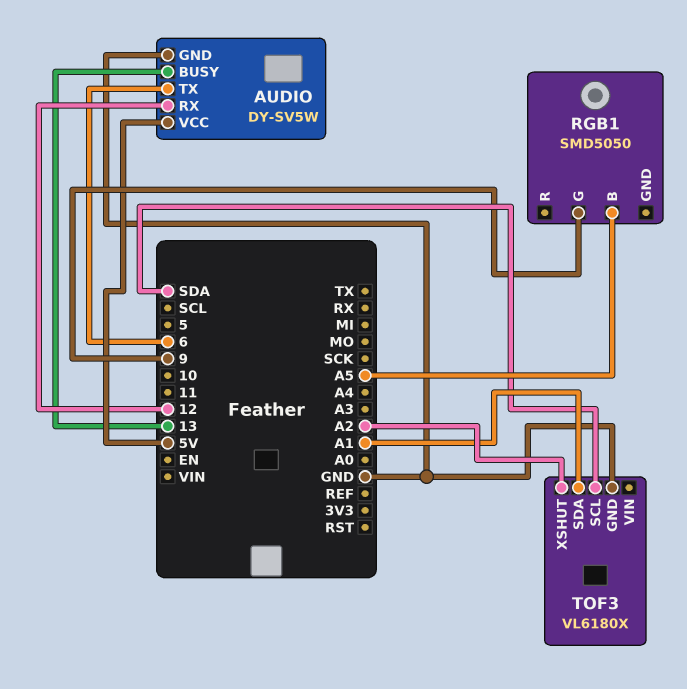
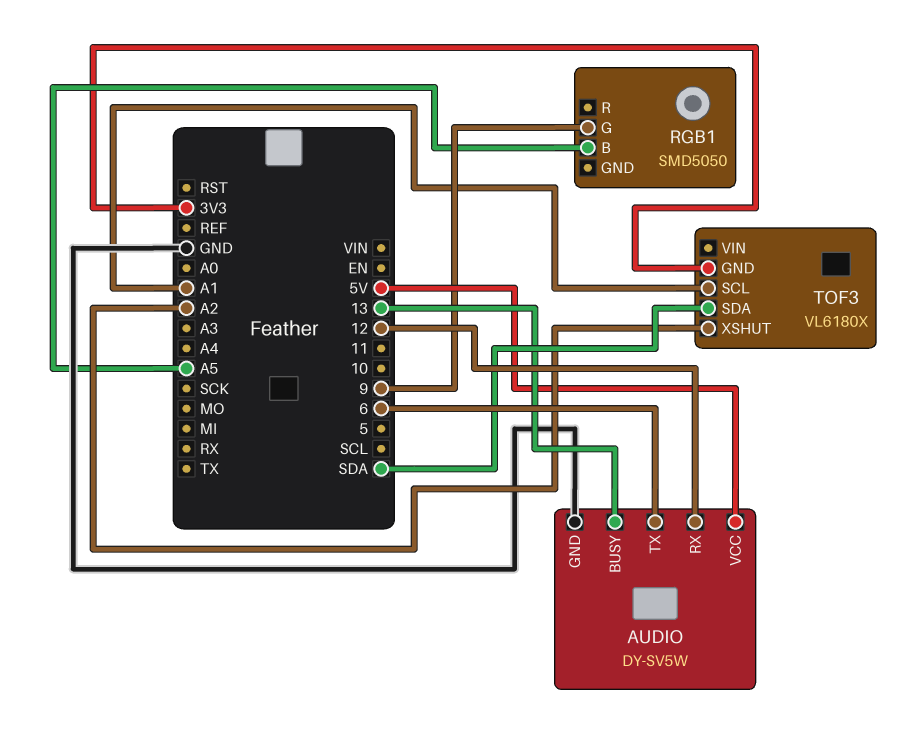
TOF3 pin GND: GND -> 3V3
TOF3 pin SCL: SDA -> A1
TOF3 pin SDA: A1 -> SDA

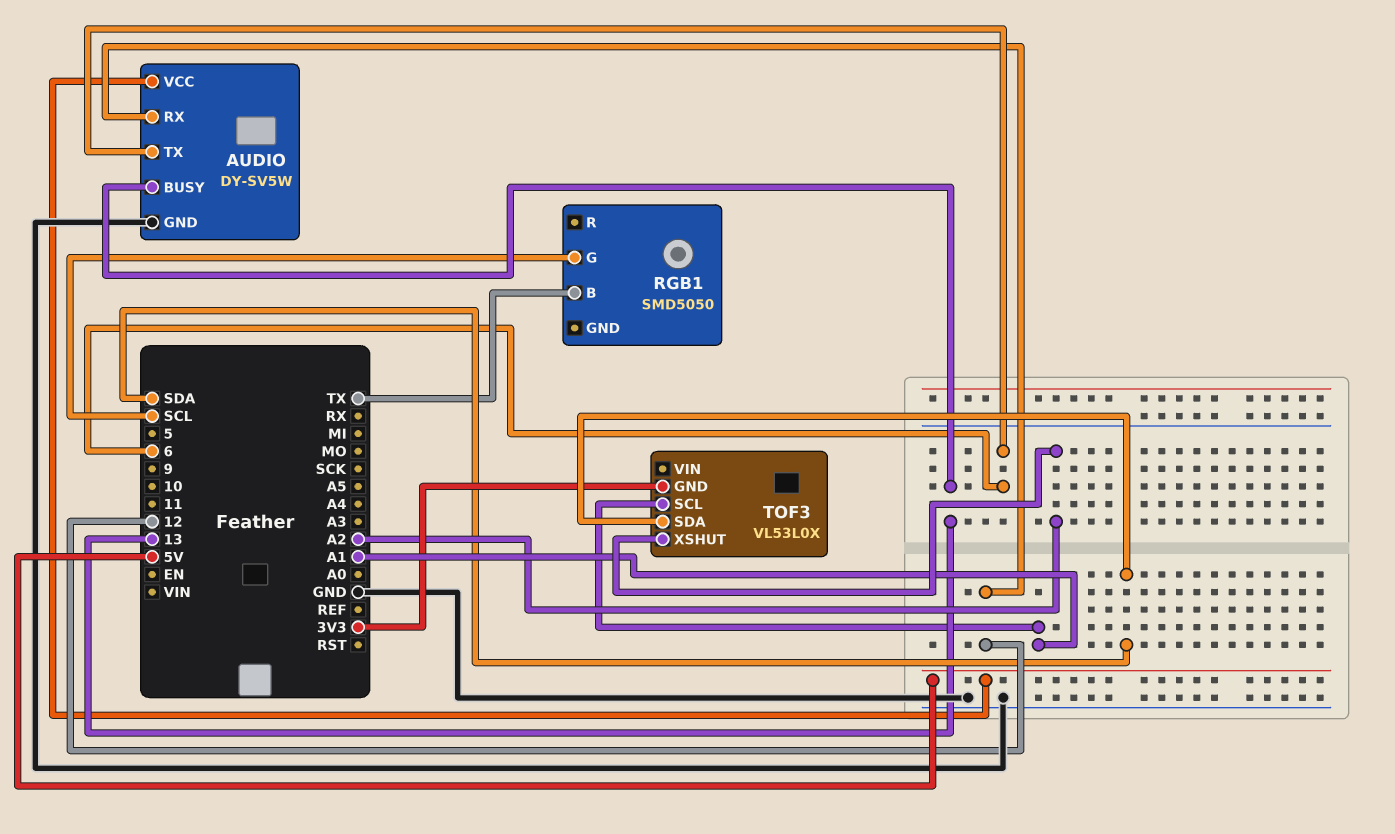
RGB1 pin B: A5 -> TX
RGB1 pin G: 9 -> SCL
TOF3: VL6180X -> VL53L0X

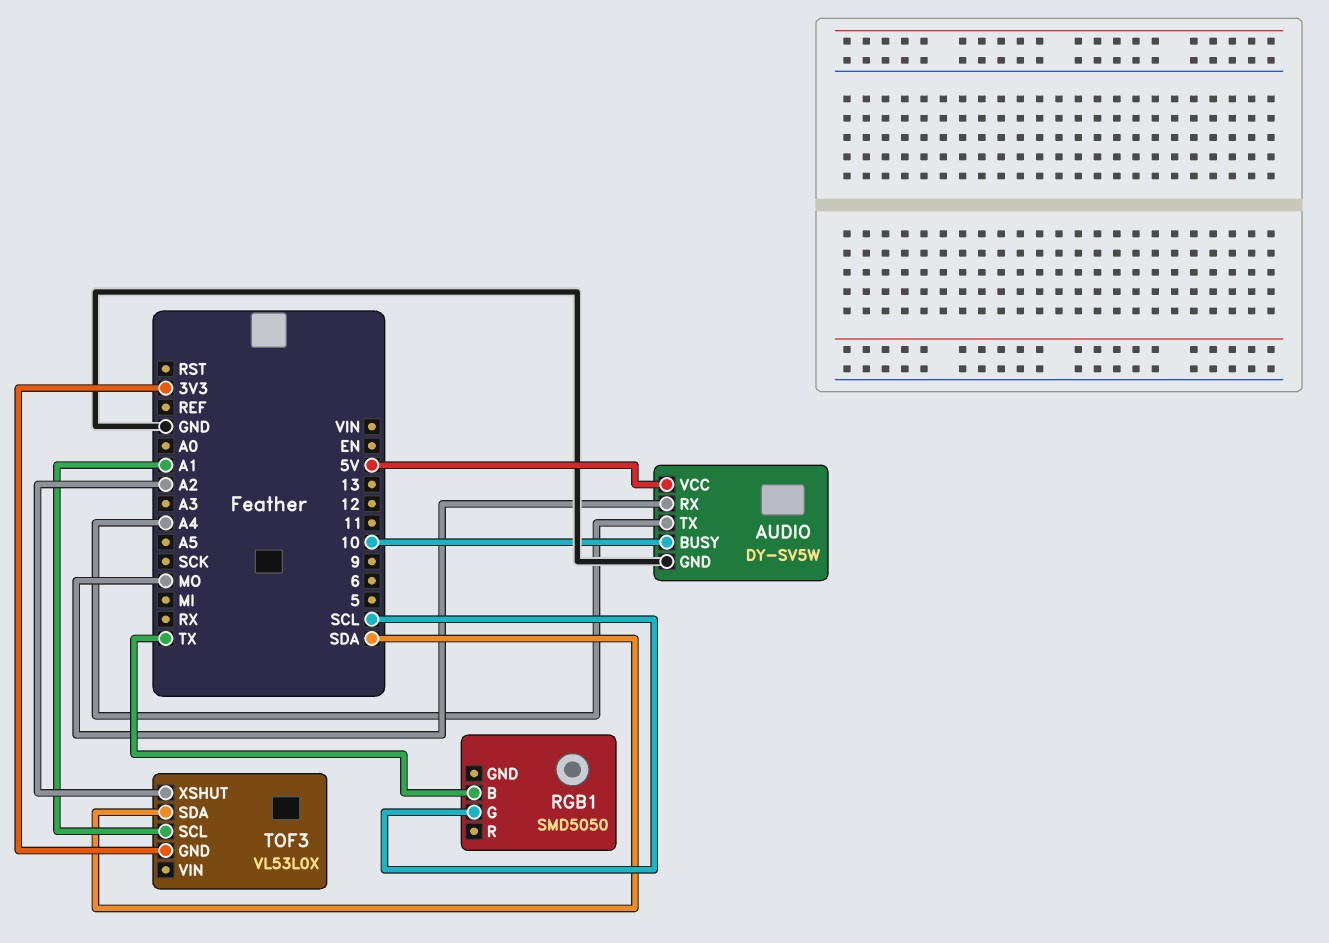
AUDIO pin BUSY: 13 -> 10
AUDIO pin RX: 12 -> MO
AUDIO pin TX: 6 -> A4

